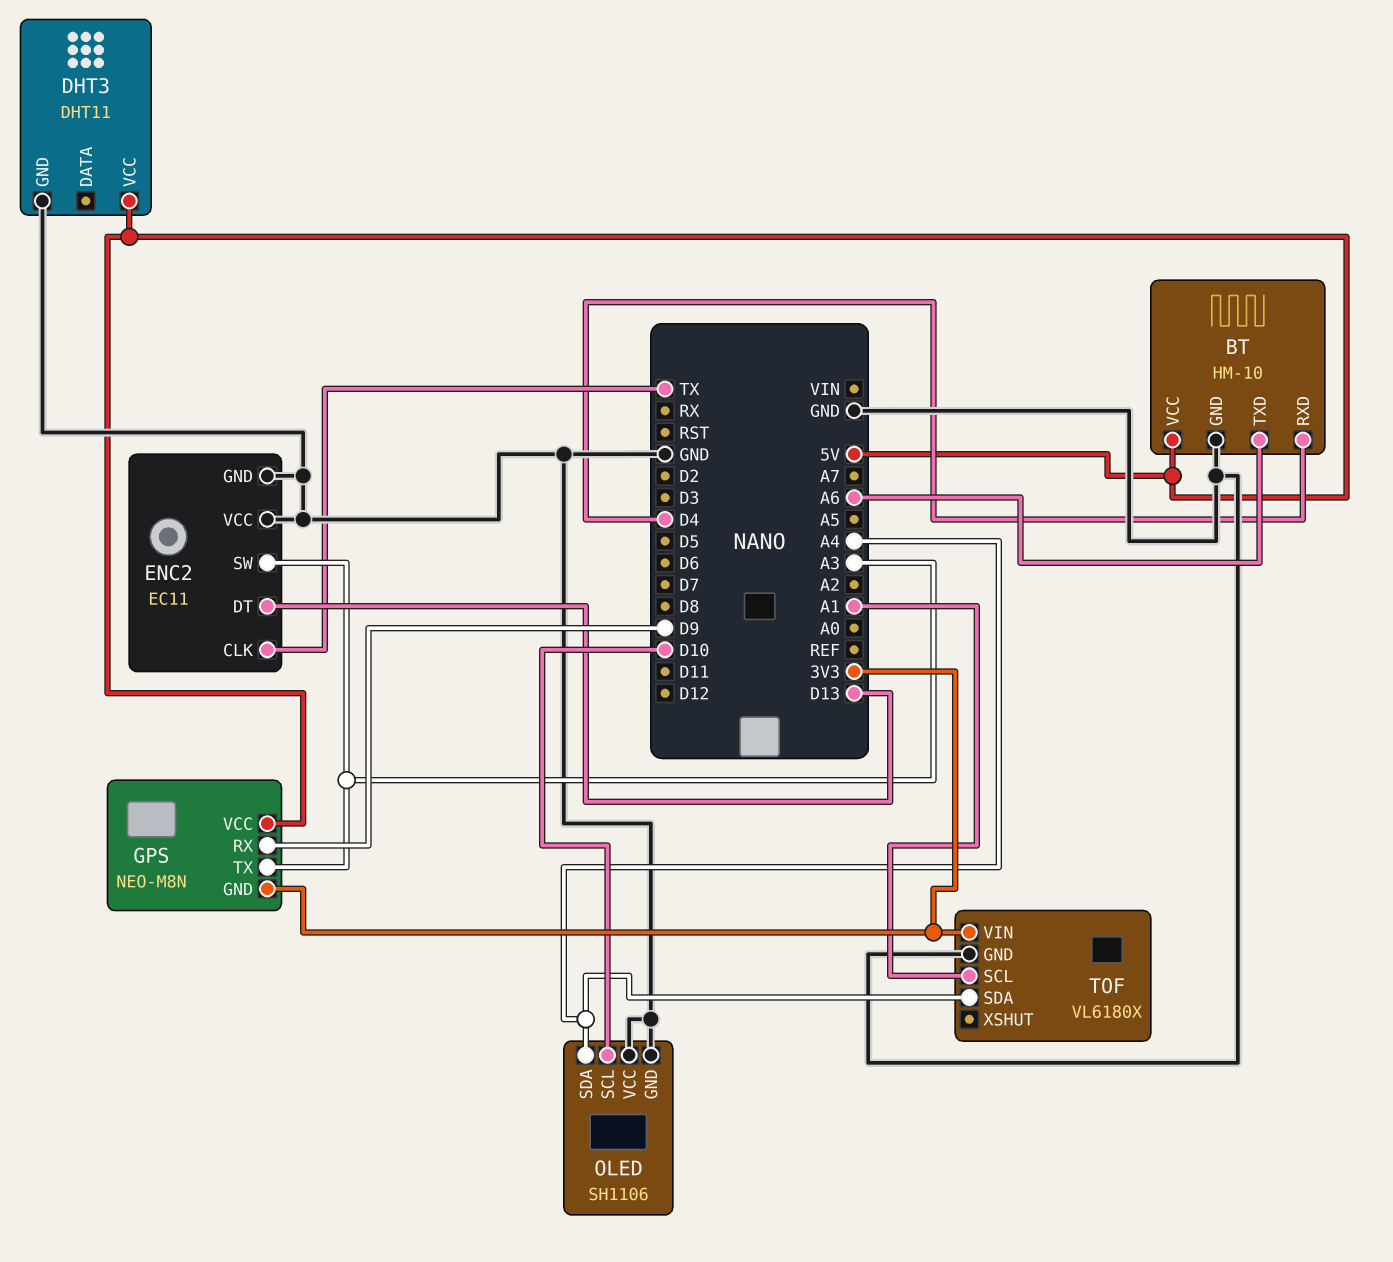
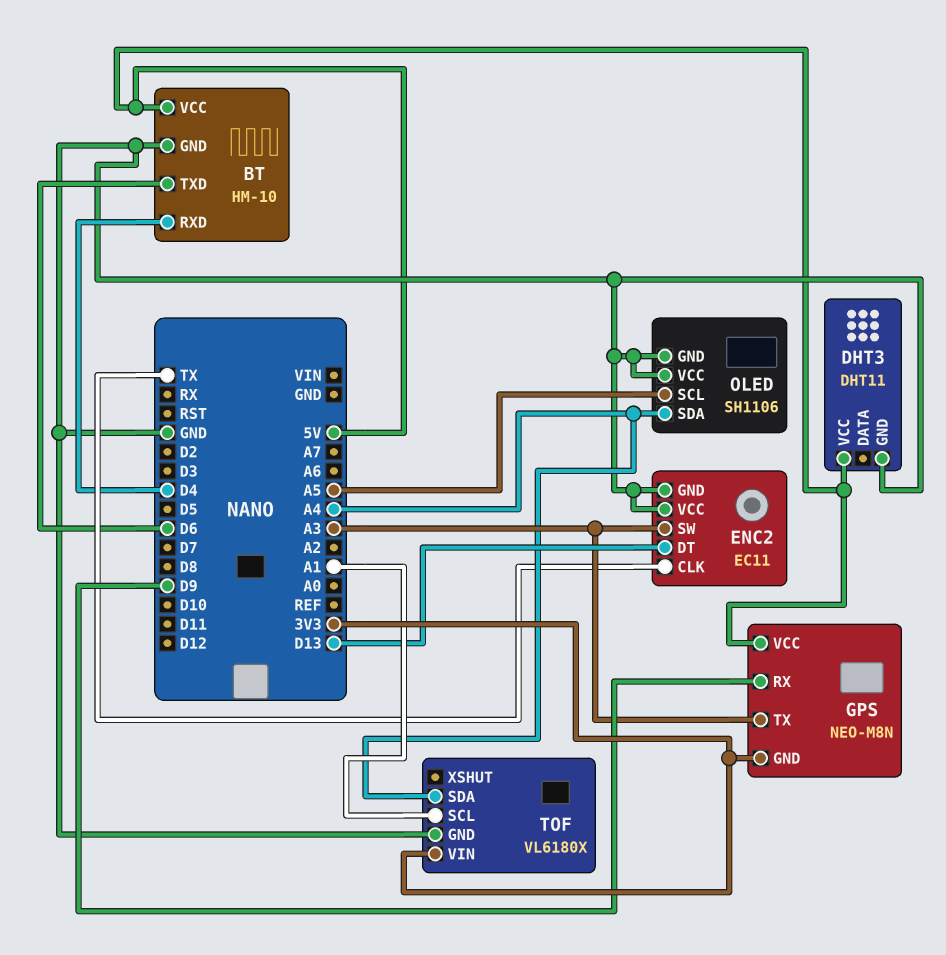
BT pin TXD: A6 -> D6
OLED pin SCL: D10 -> A5

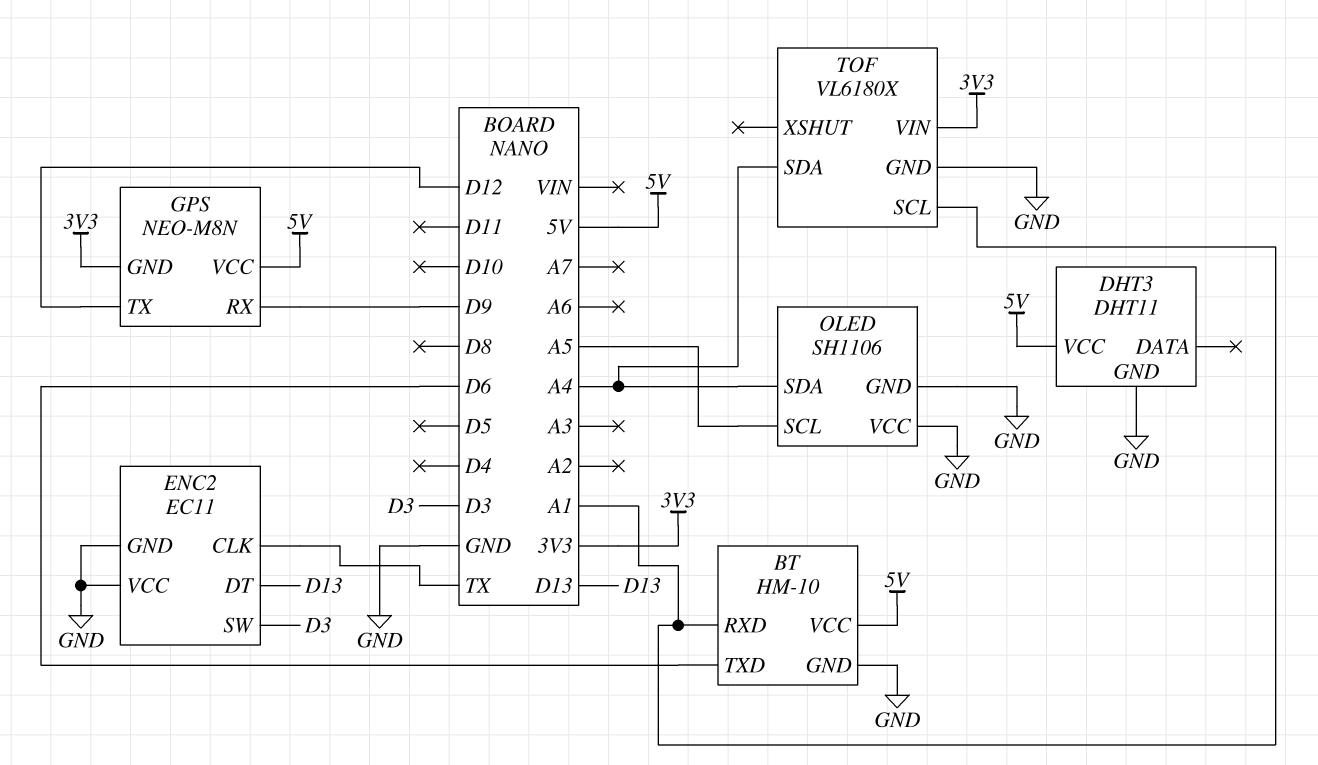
BT pin RXD: D4 -> A1
ENC2 pin SW: A3 -> D3
GPS pin TX: A3 -> D12

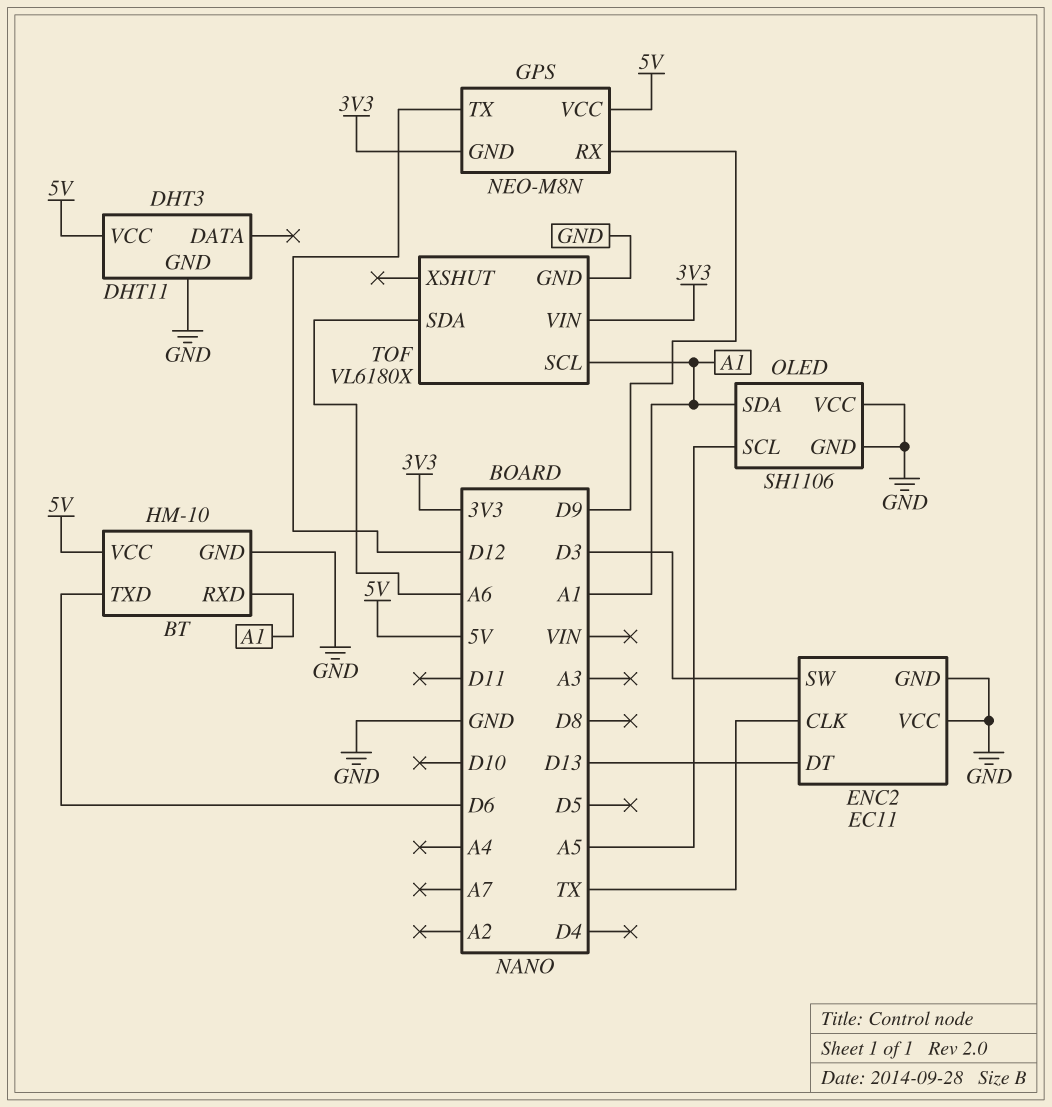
OLED pin SDA: A4 -> A1
TOF pin SDA: A4 -> A6

